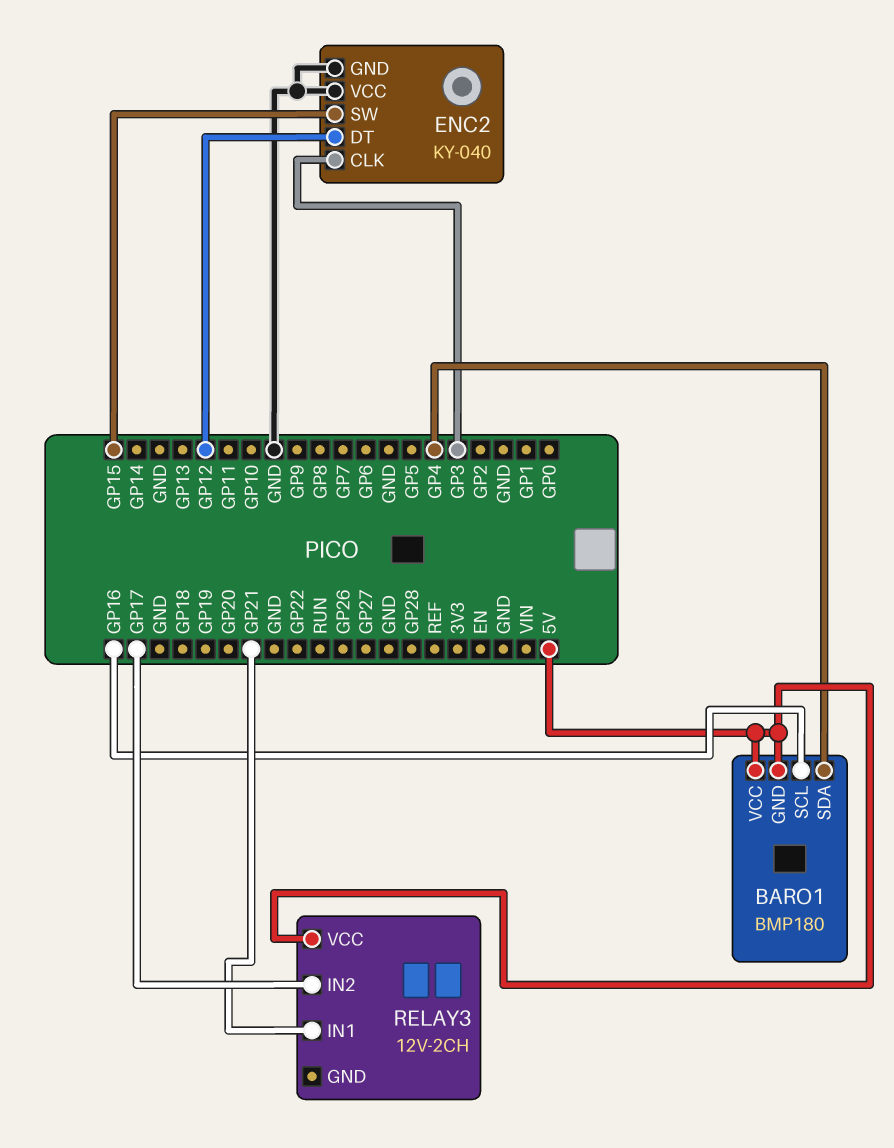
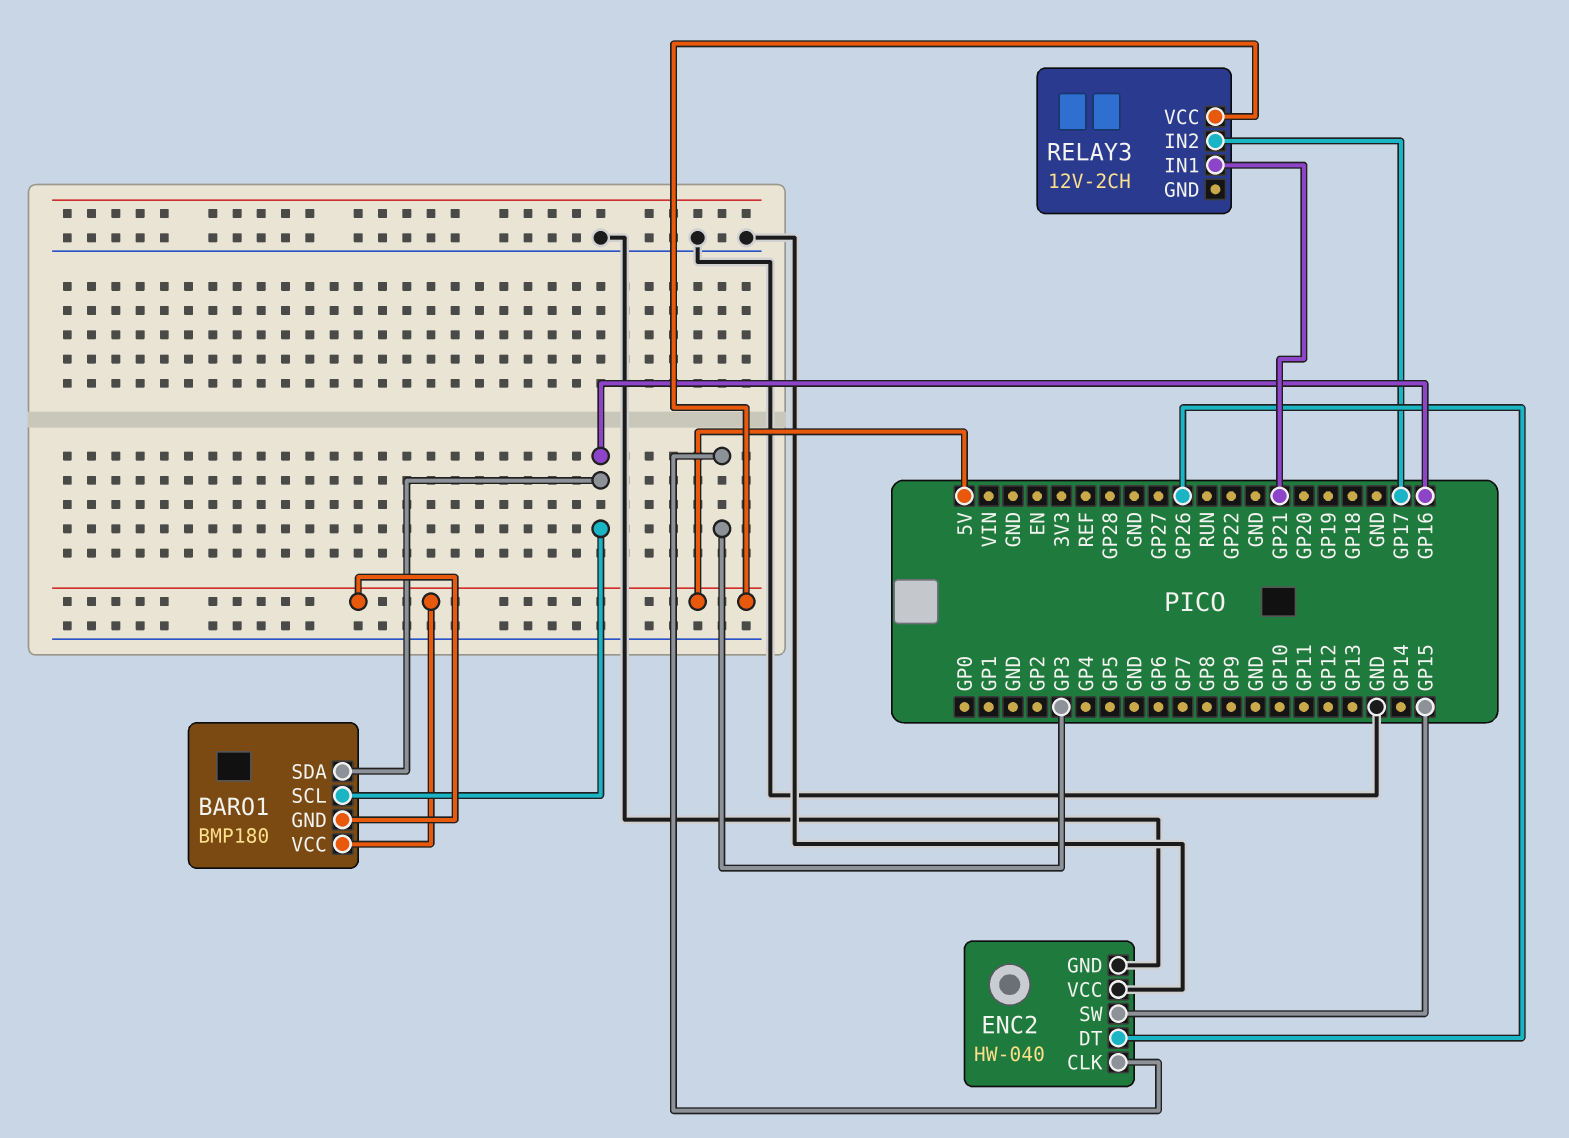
BARO1 pin SDA: GP4 -> GP16
ENC2: KY-040 -> HW-040
ENC2 pin DT: GP12 -> GP26

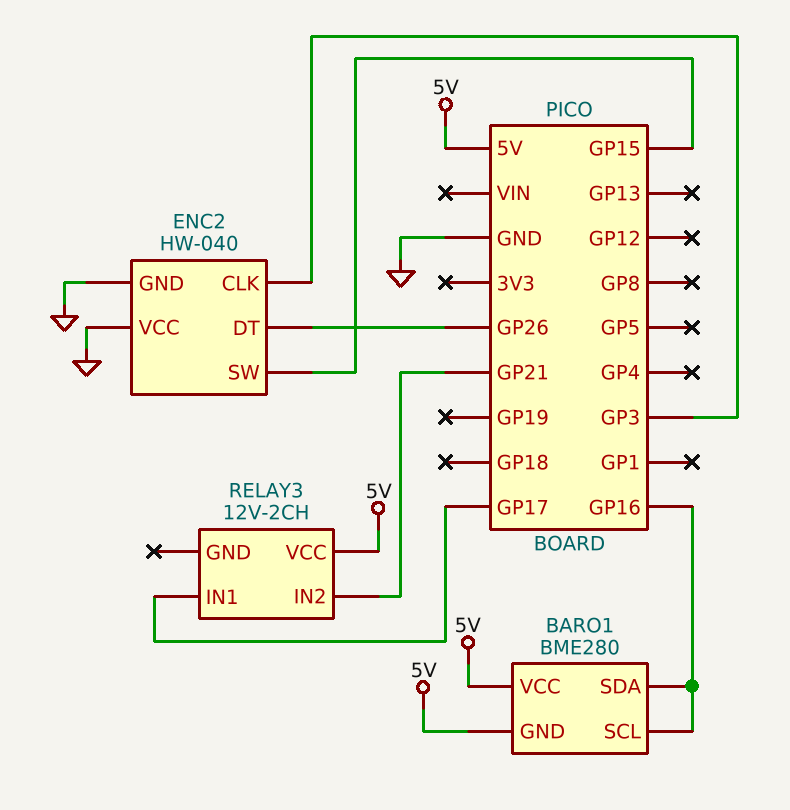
BARO1: BMP180 -> BME280
RELAY3 pin IN1: GP21 -> GP17
RELAY3 pin IN2: GP17 -> GP21

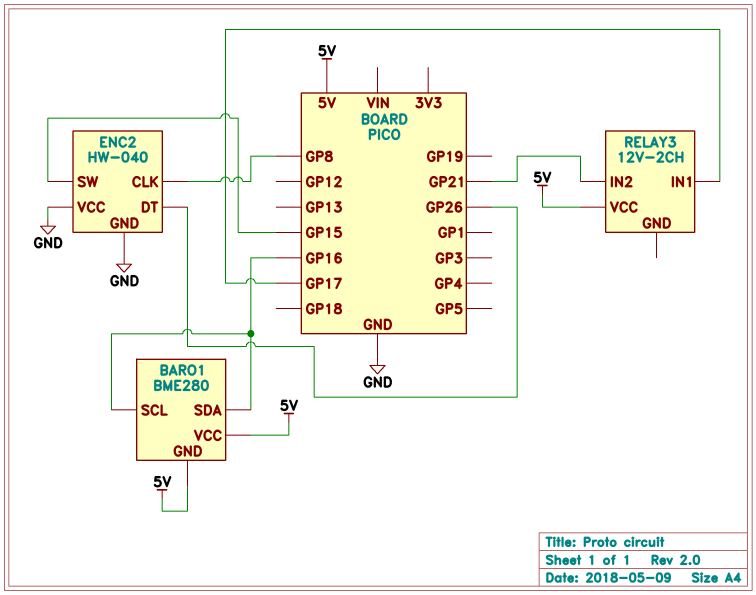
ENC2 pin CLK: GP3 -> GP8

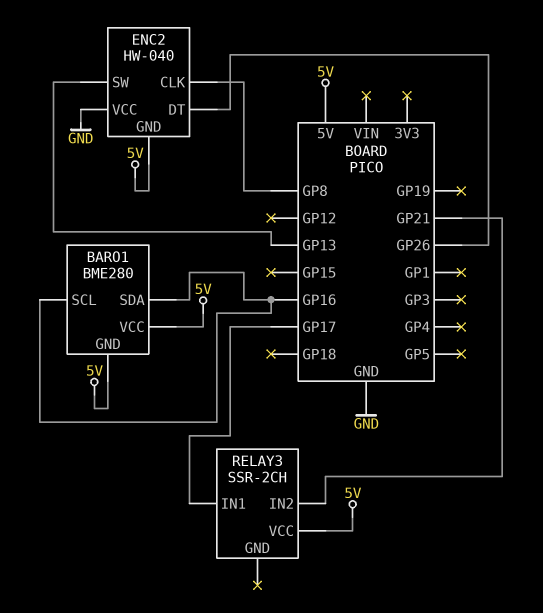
ENC2 pin GND: GND -> 5V
ENC2 pin SW: GP15 -> GP13
RELAY3: 12V-2CH -> SSR-2CH

